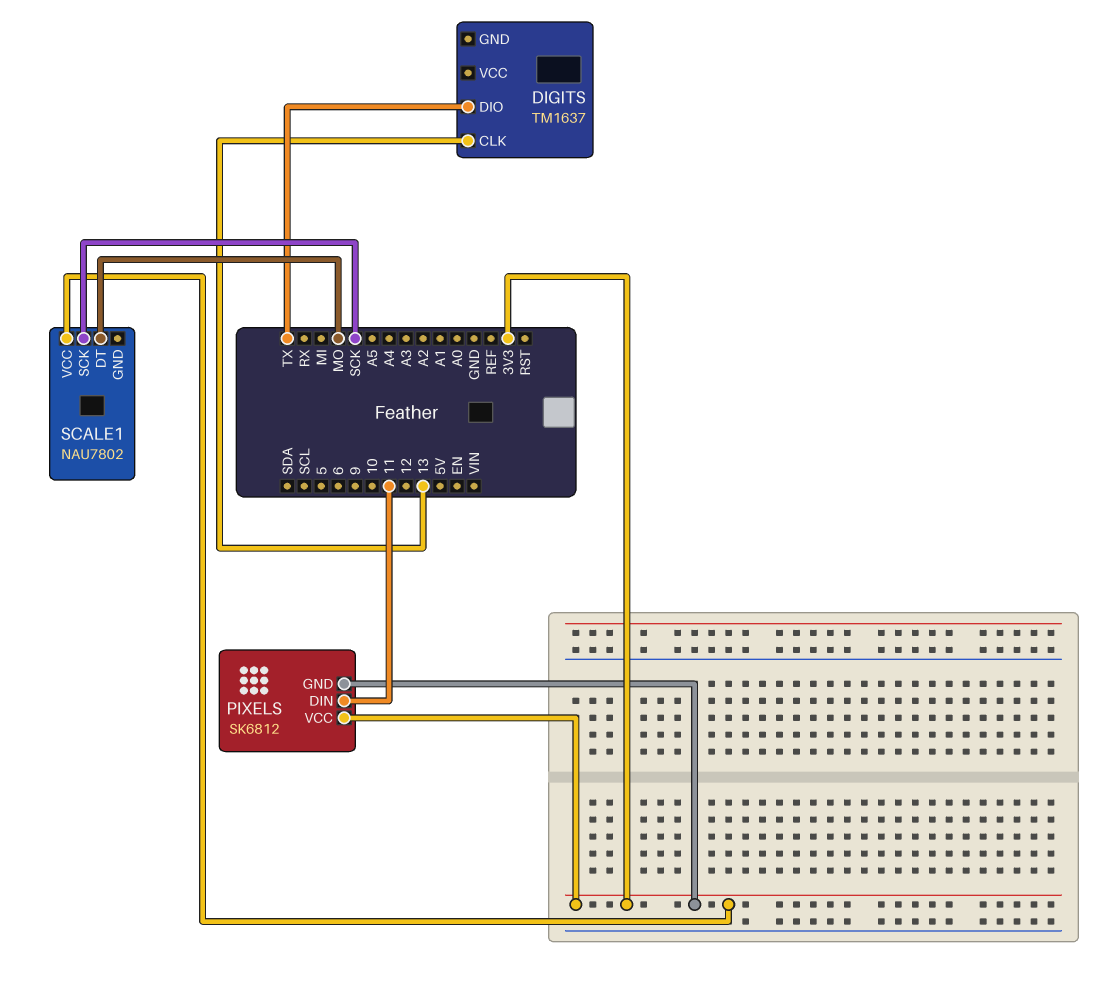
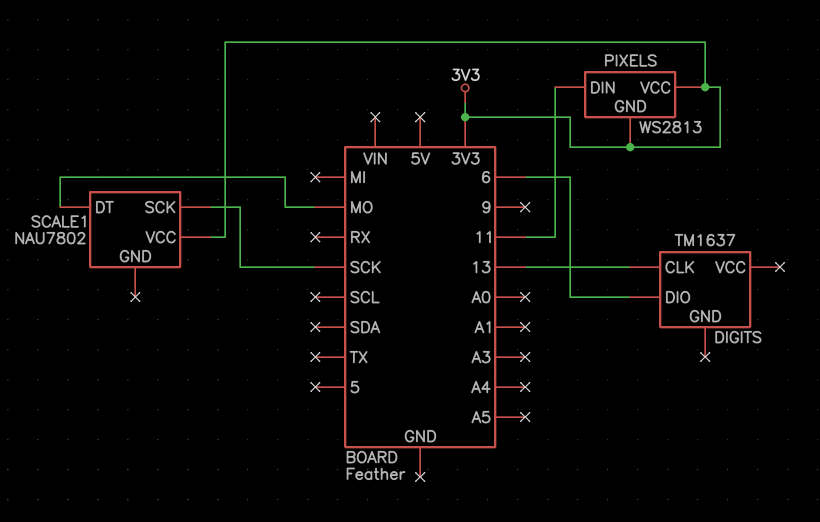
DIGITS pin DIO: TX -> 6
PIXELS: SK6812 -> WS2813

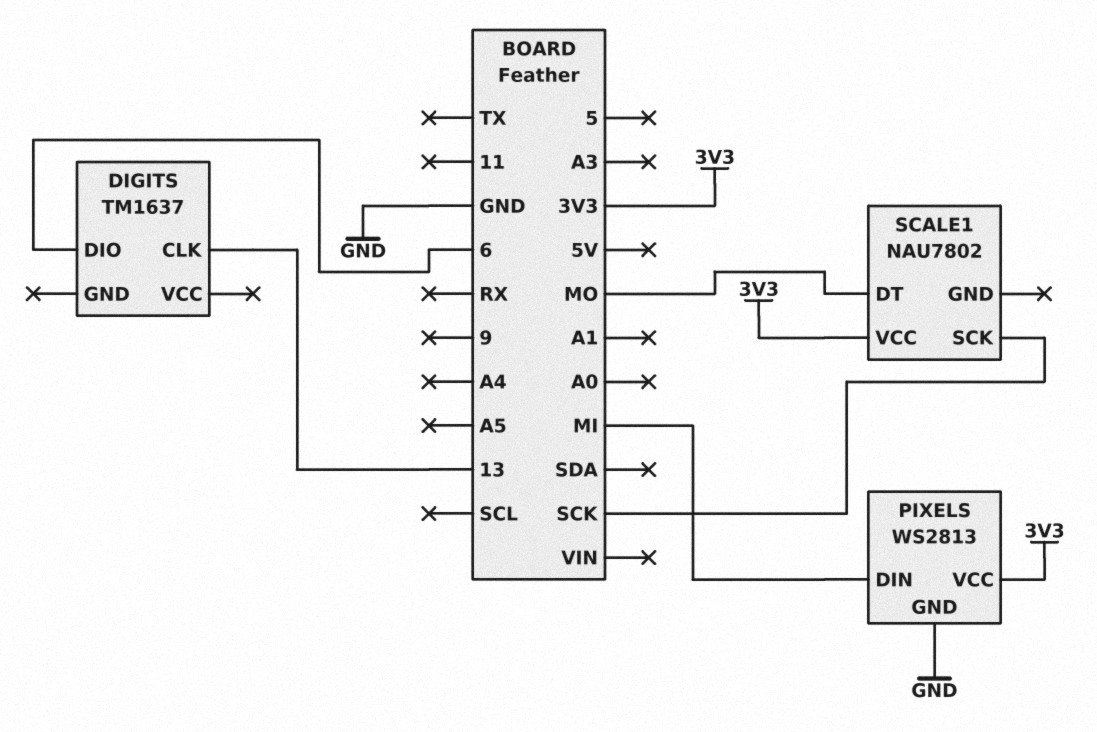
PIXELS pin DIN: 11 -> MI
PIXELS pin GND: 3V3 -> GND

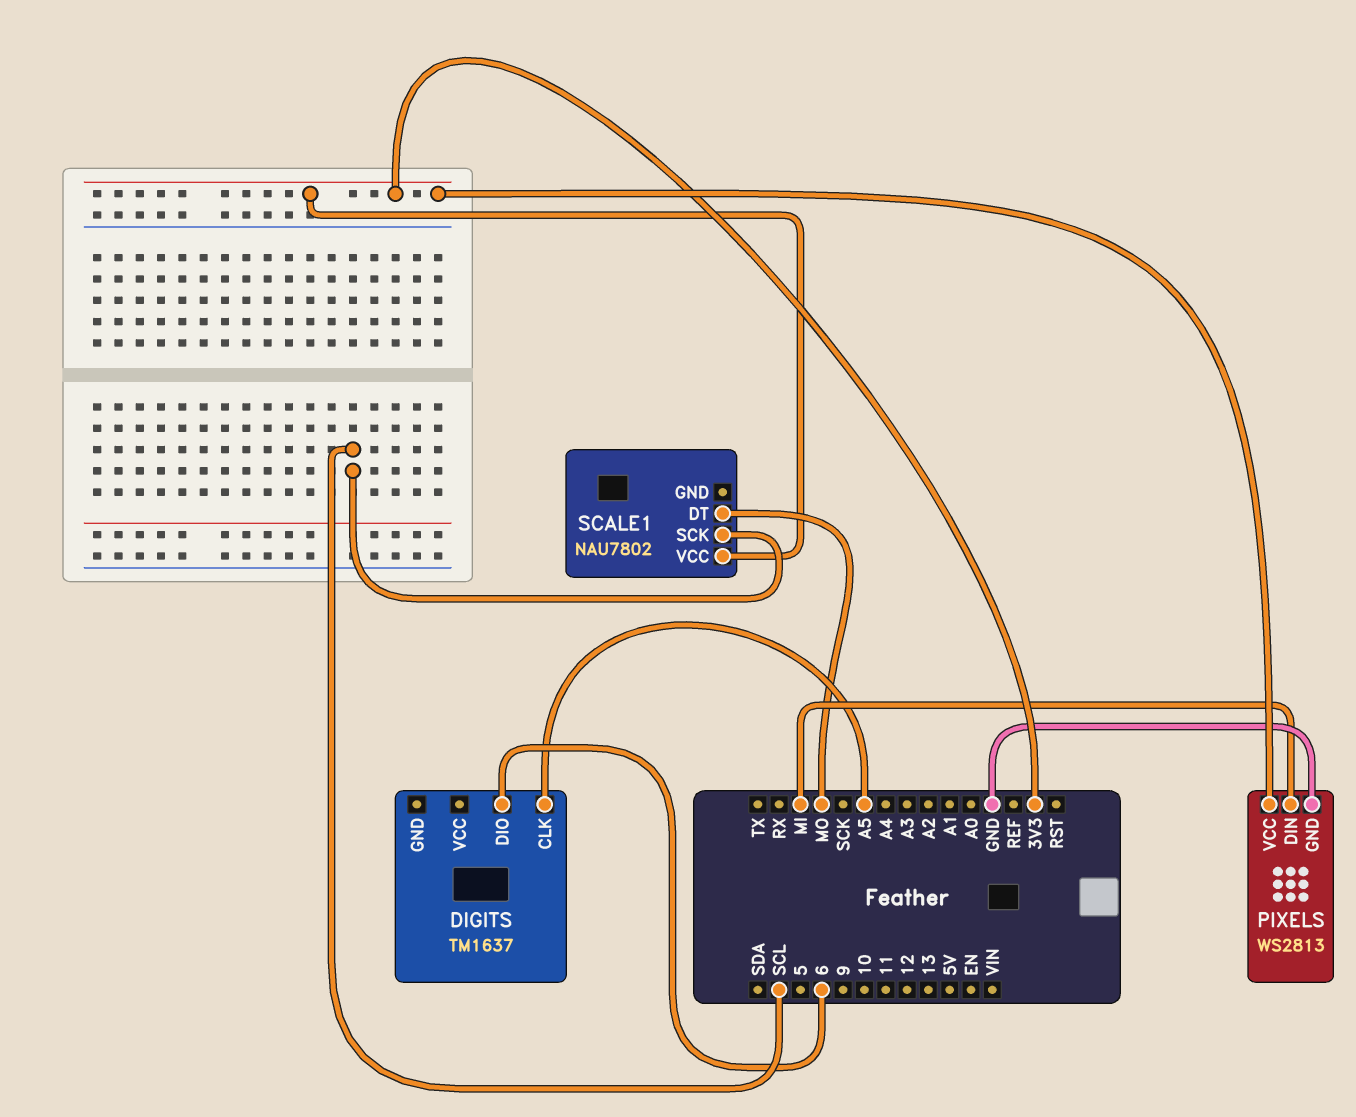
DIGITS pin CLK: 13 -> A5
SCALE1 pin SCK: SCK -> SCL

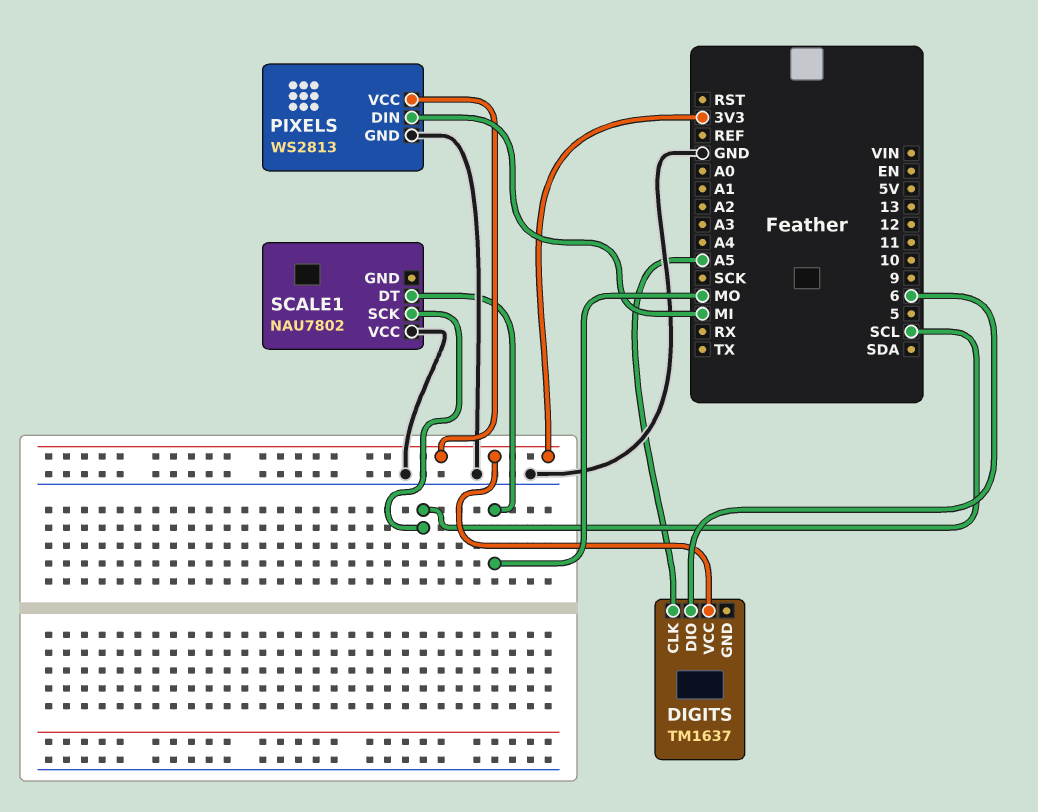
DIGITS pin VCC: none -> 3V3
SCALE1 pin VCC: 3V3 -> GND

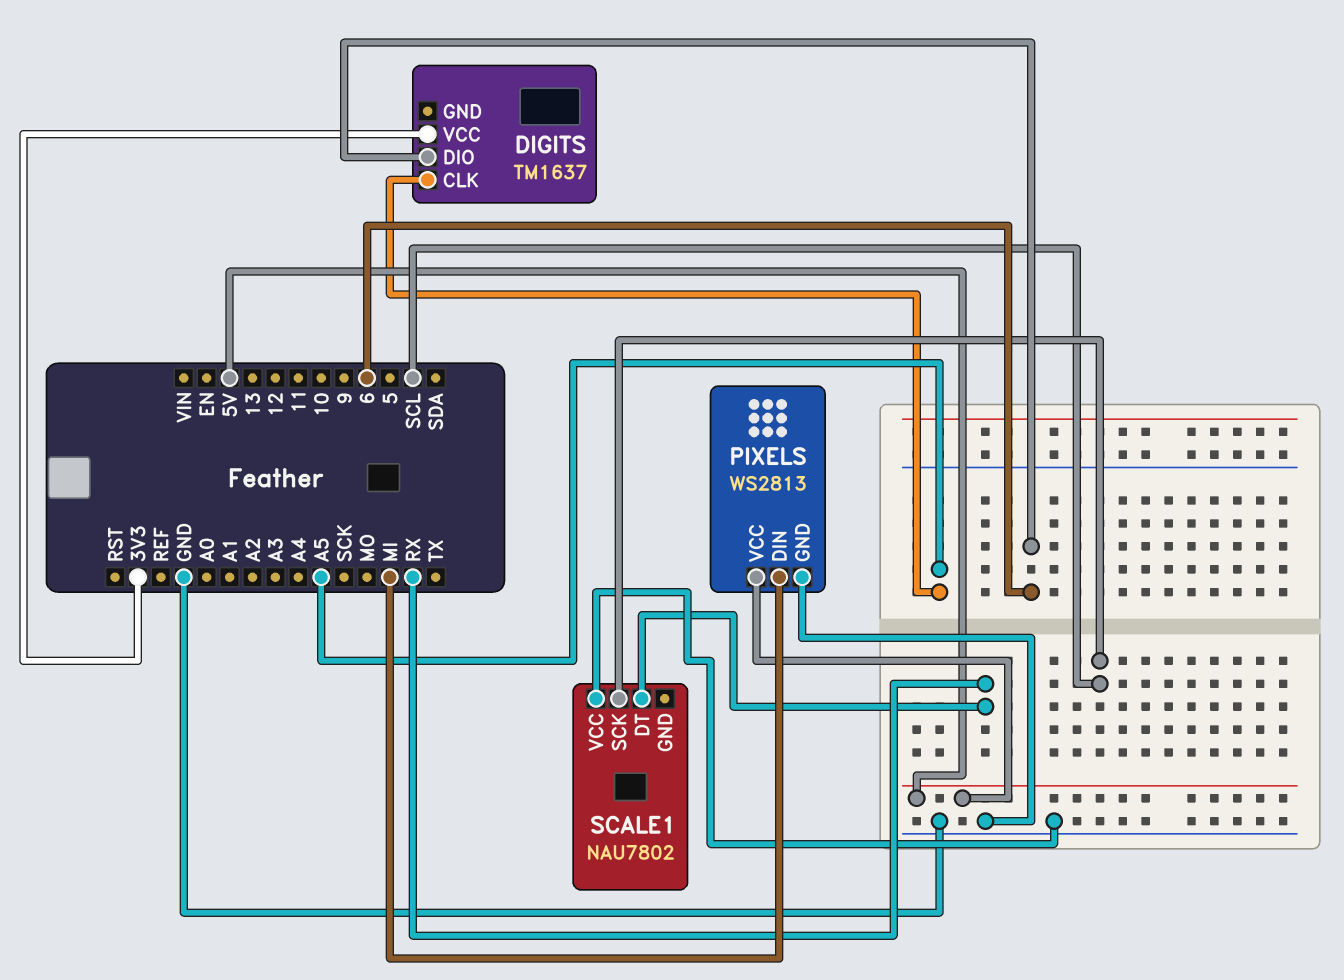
PIXELS pin VCC: 3V3 -> 5V
SCALE1 pin DT: MO -> RX

